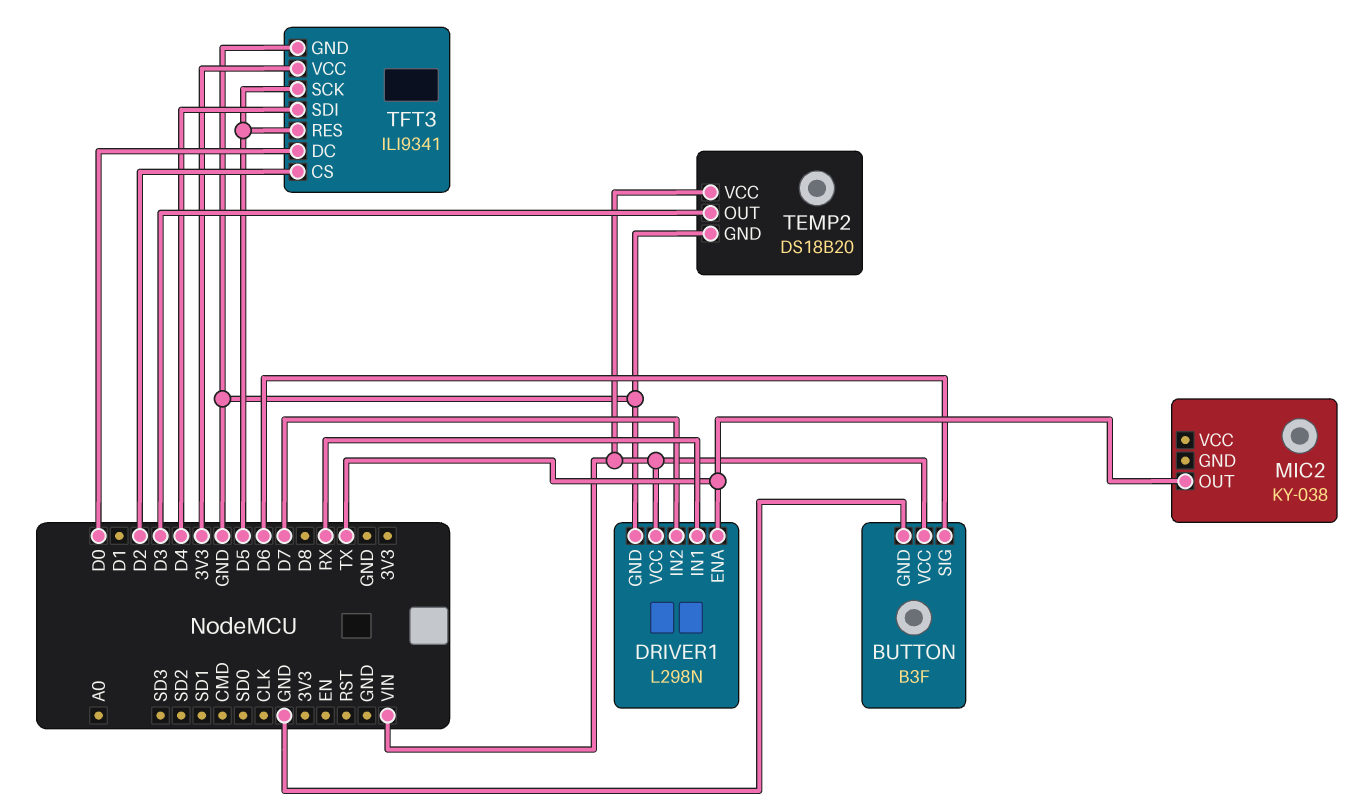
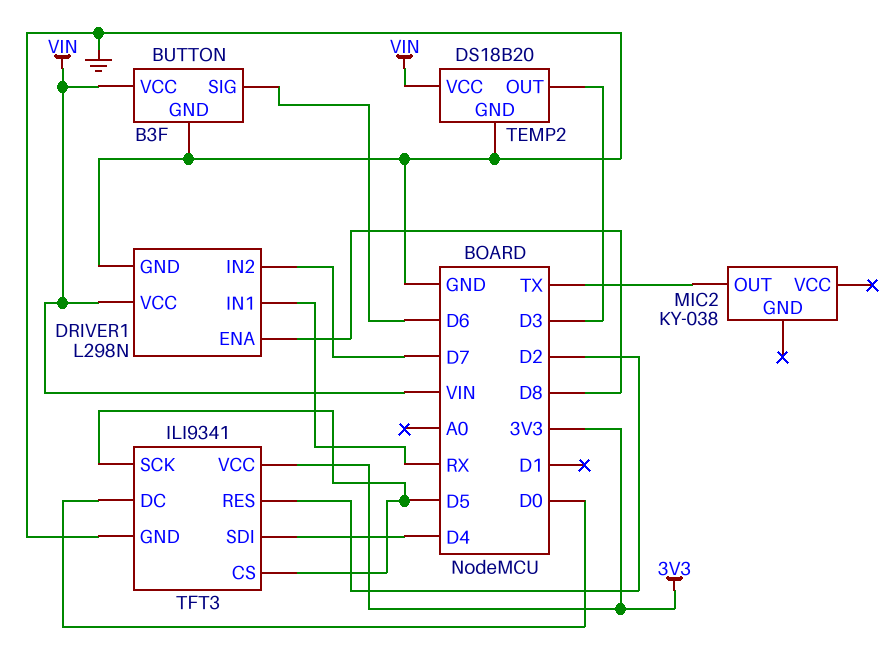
DRIVER1 pin ENA: TX -> D8
TFT3 pin CS: D2 -> D5
TFT3 pin RES: D5 -> D2

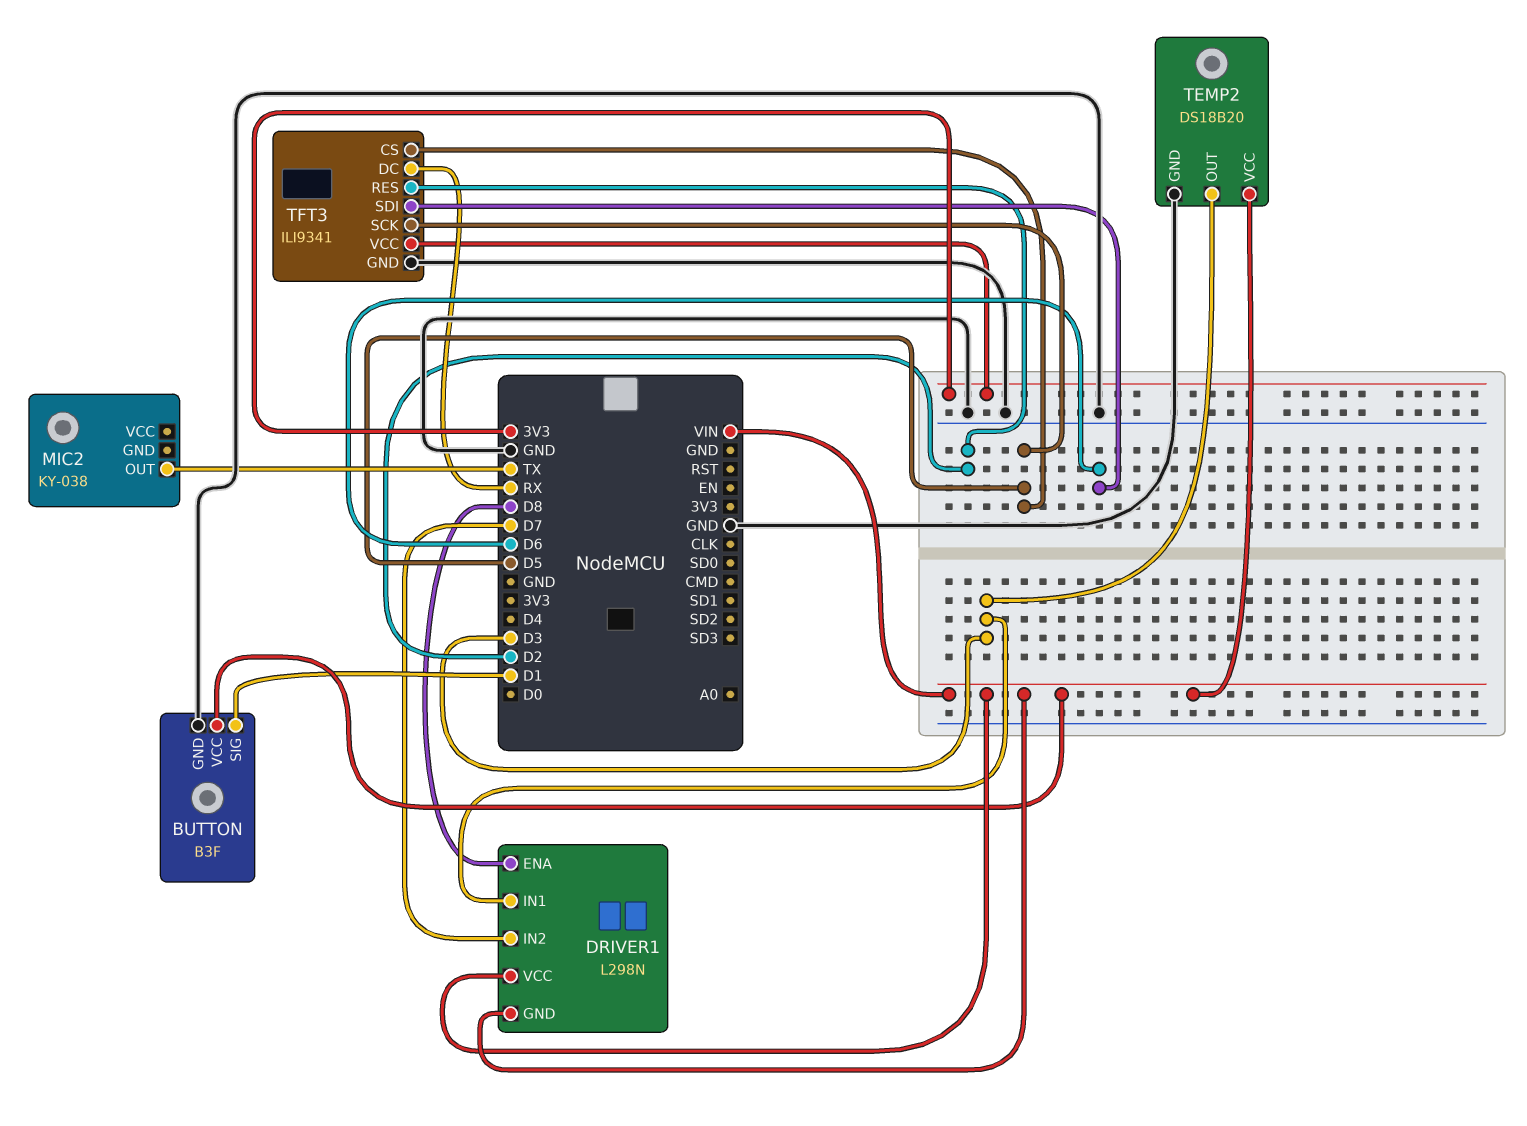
BUTTON pin SIG: D6 -> D1
DRIVER1 pin GND: GND -> VIN
DRIVER1 pin IN1: RX -> D3
TFT3 pin DC: D0 -> RX
TFT3 pin SDI: D4 -> D6

